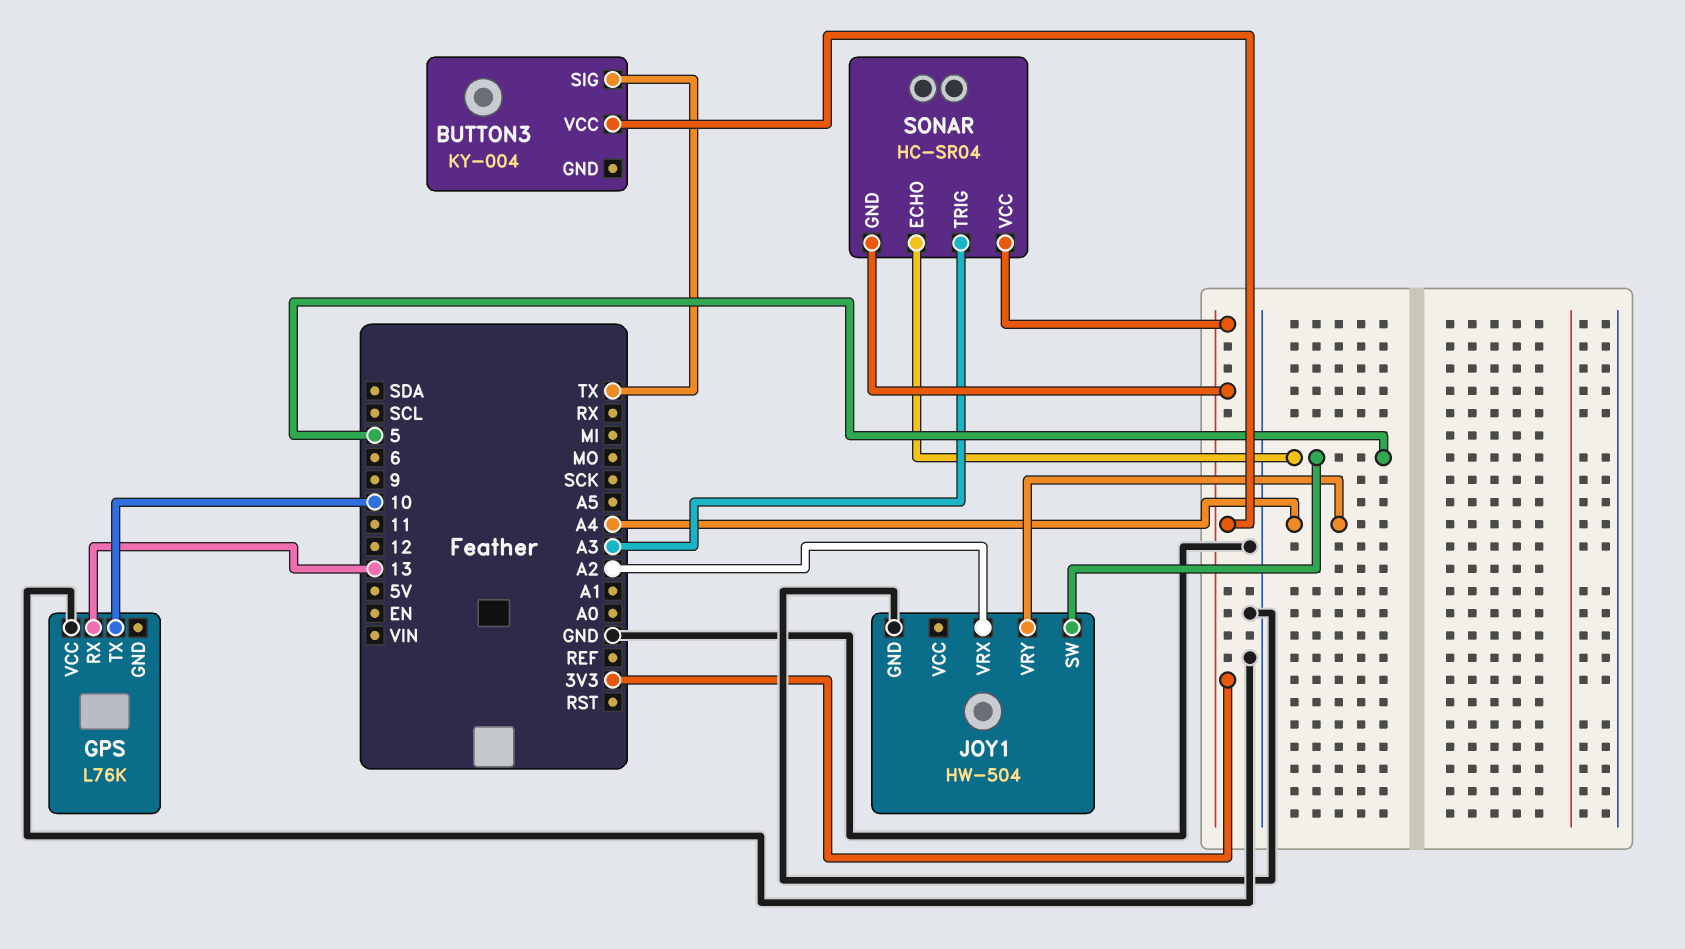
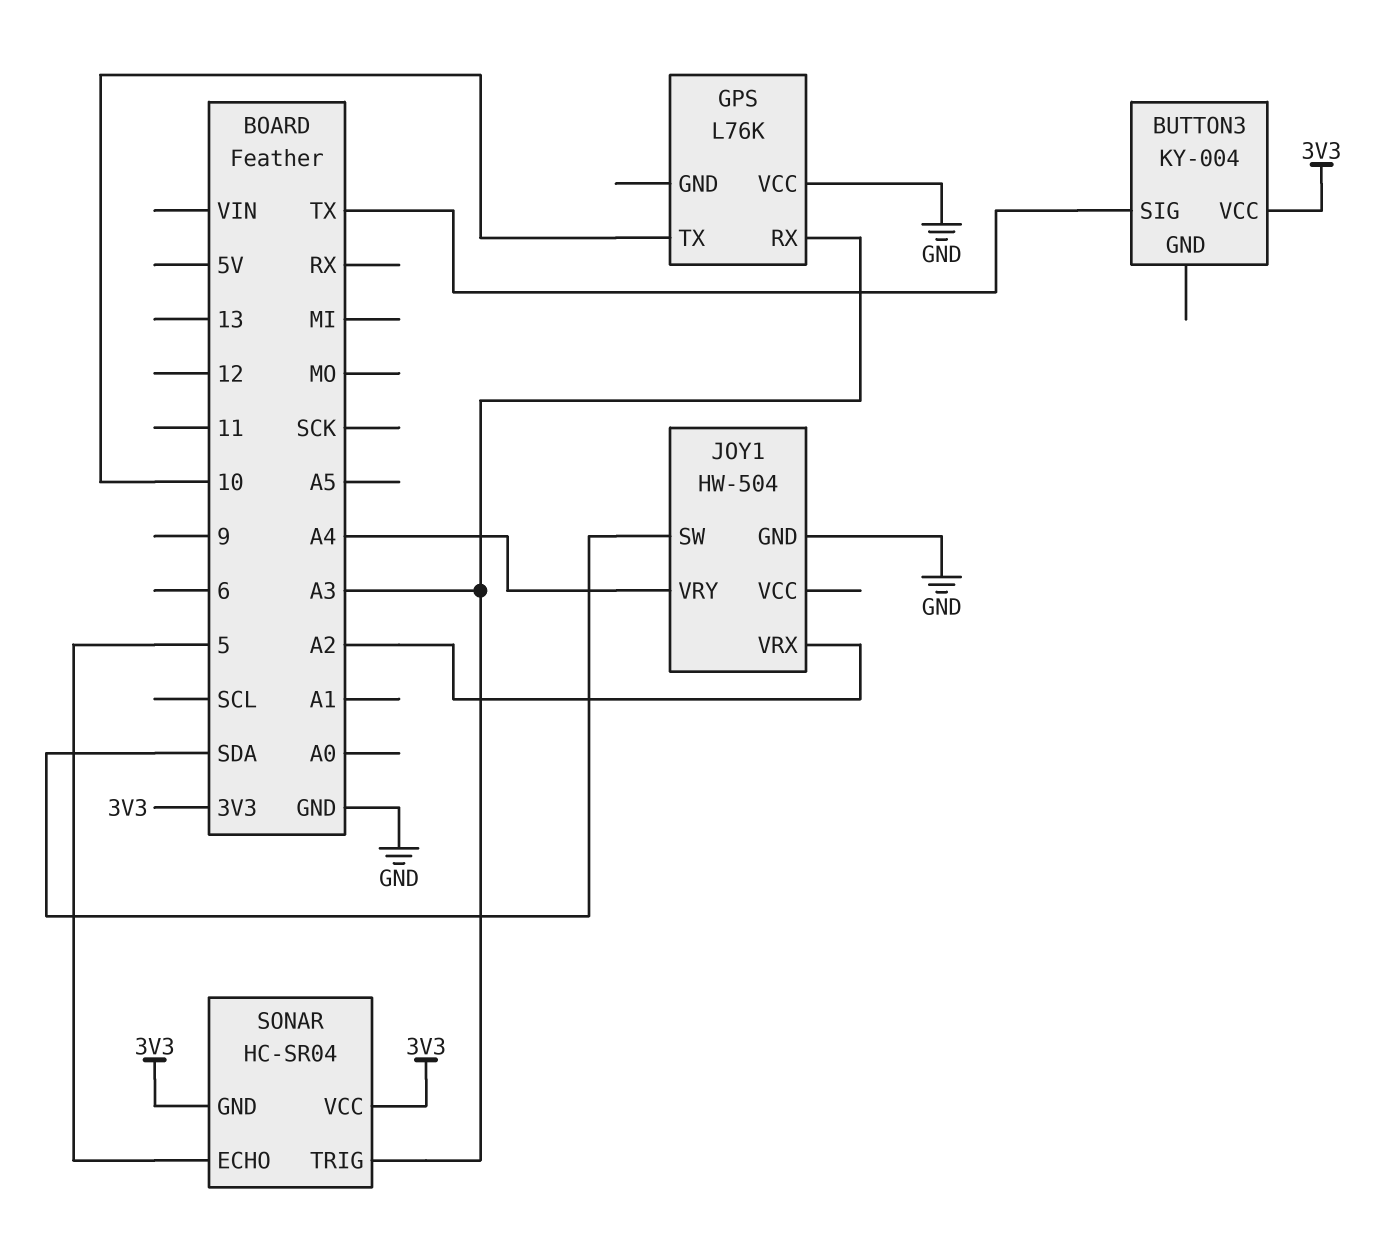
GPS pin RX: 13 -> A3
JOY1 pin SW: 5 -> SDA

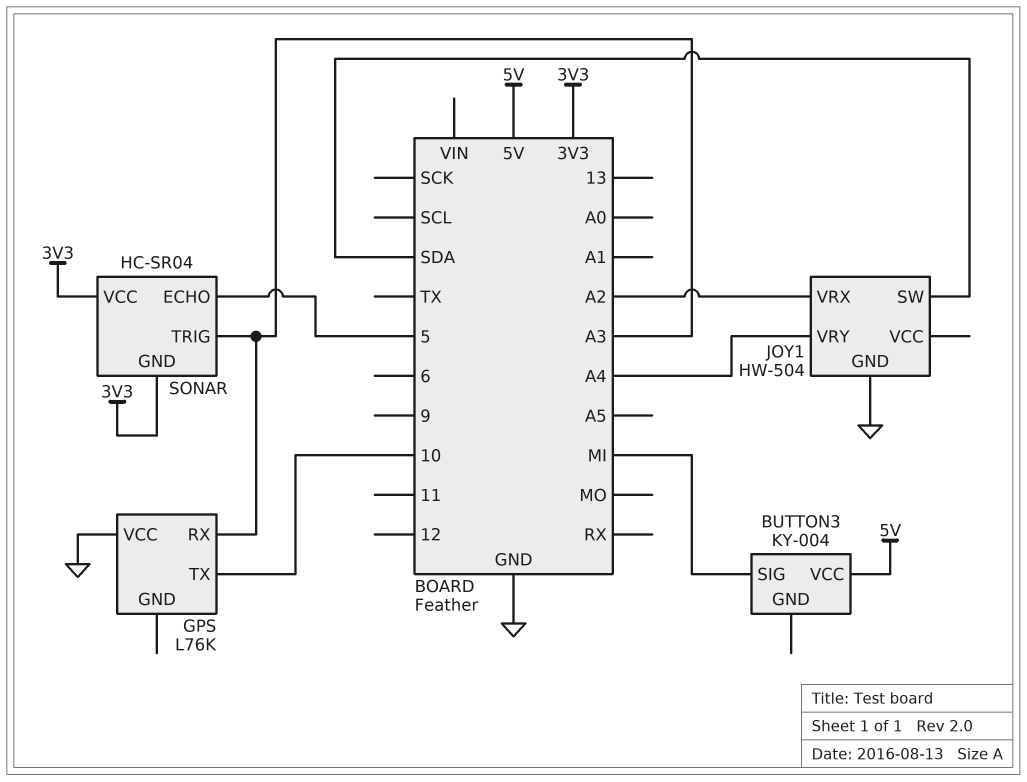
BUTTON3 pin SIG: TX -> MI
BUTTON3 pin VCC: 3V3 -> 5V

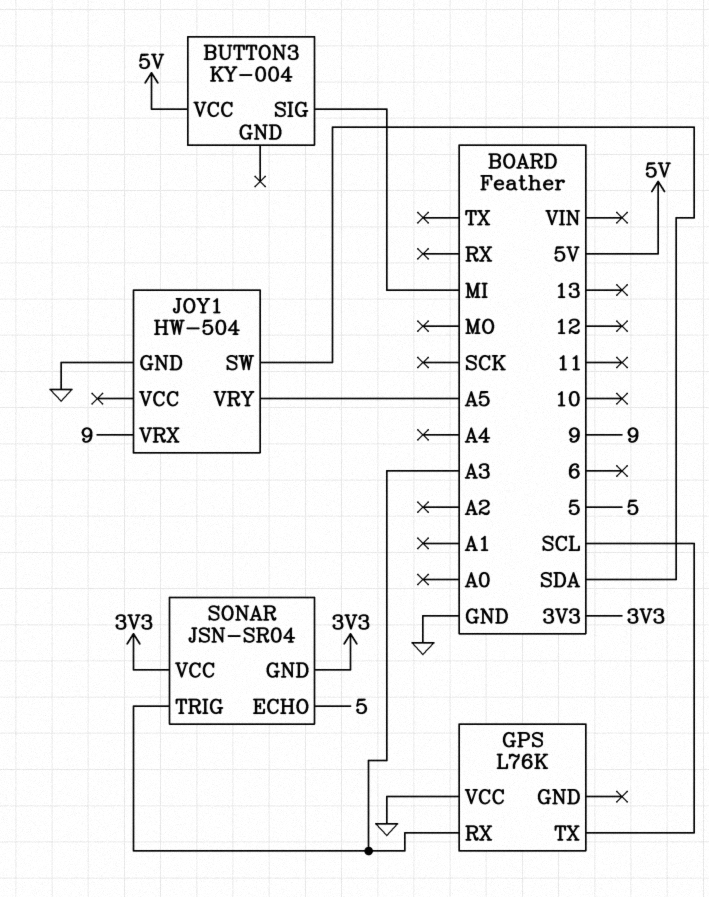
GPS pin TX: 10 -> SCL
JOY1 pin VRX: A2 -> 9
JOY1 pin VRY: A4 -> A5
SONAR: HC-SR04 -> JSN-SR04

